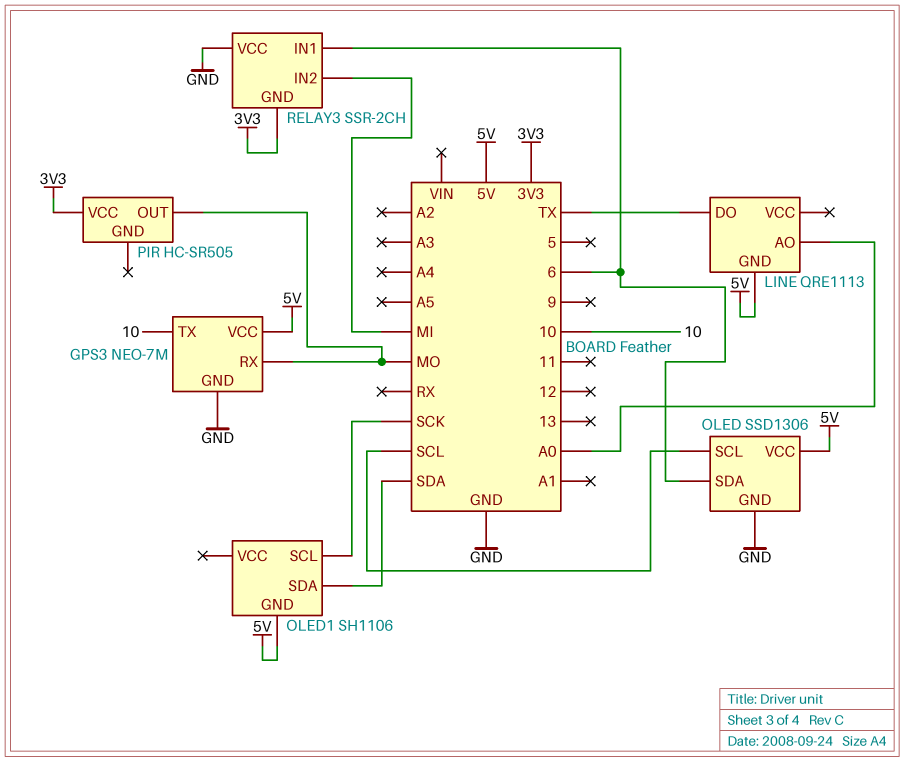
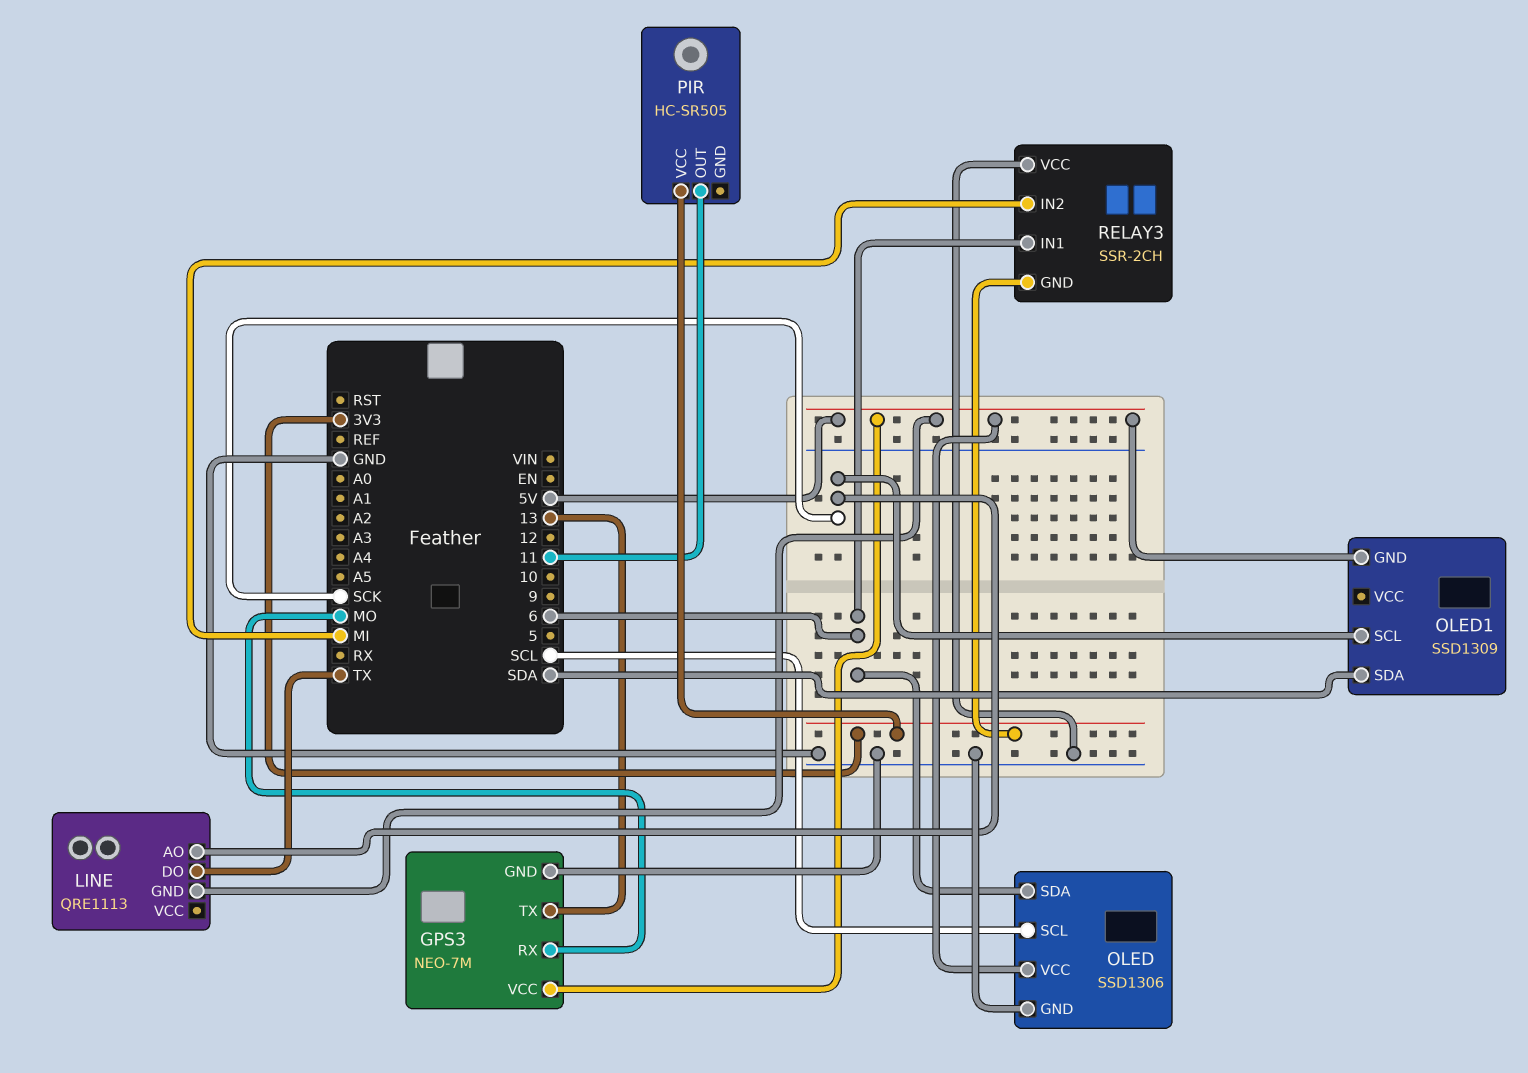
GPS3 pin TX: 10 -> 13
LINE pin AO: A0 -> SCK
OLED1: SH1106 -> SSD1309
PIR pin OUT: MO -> 11

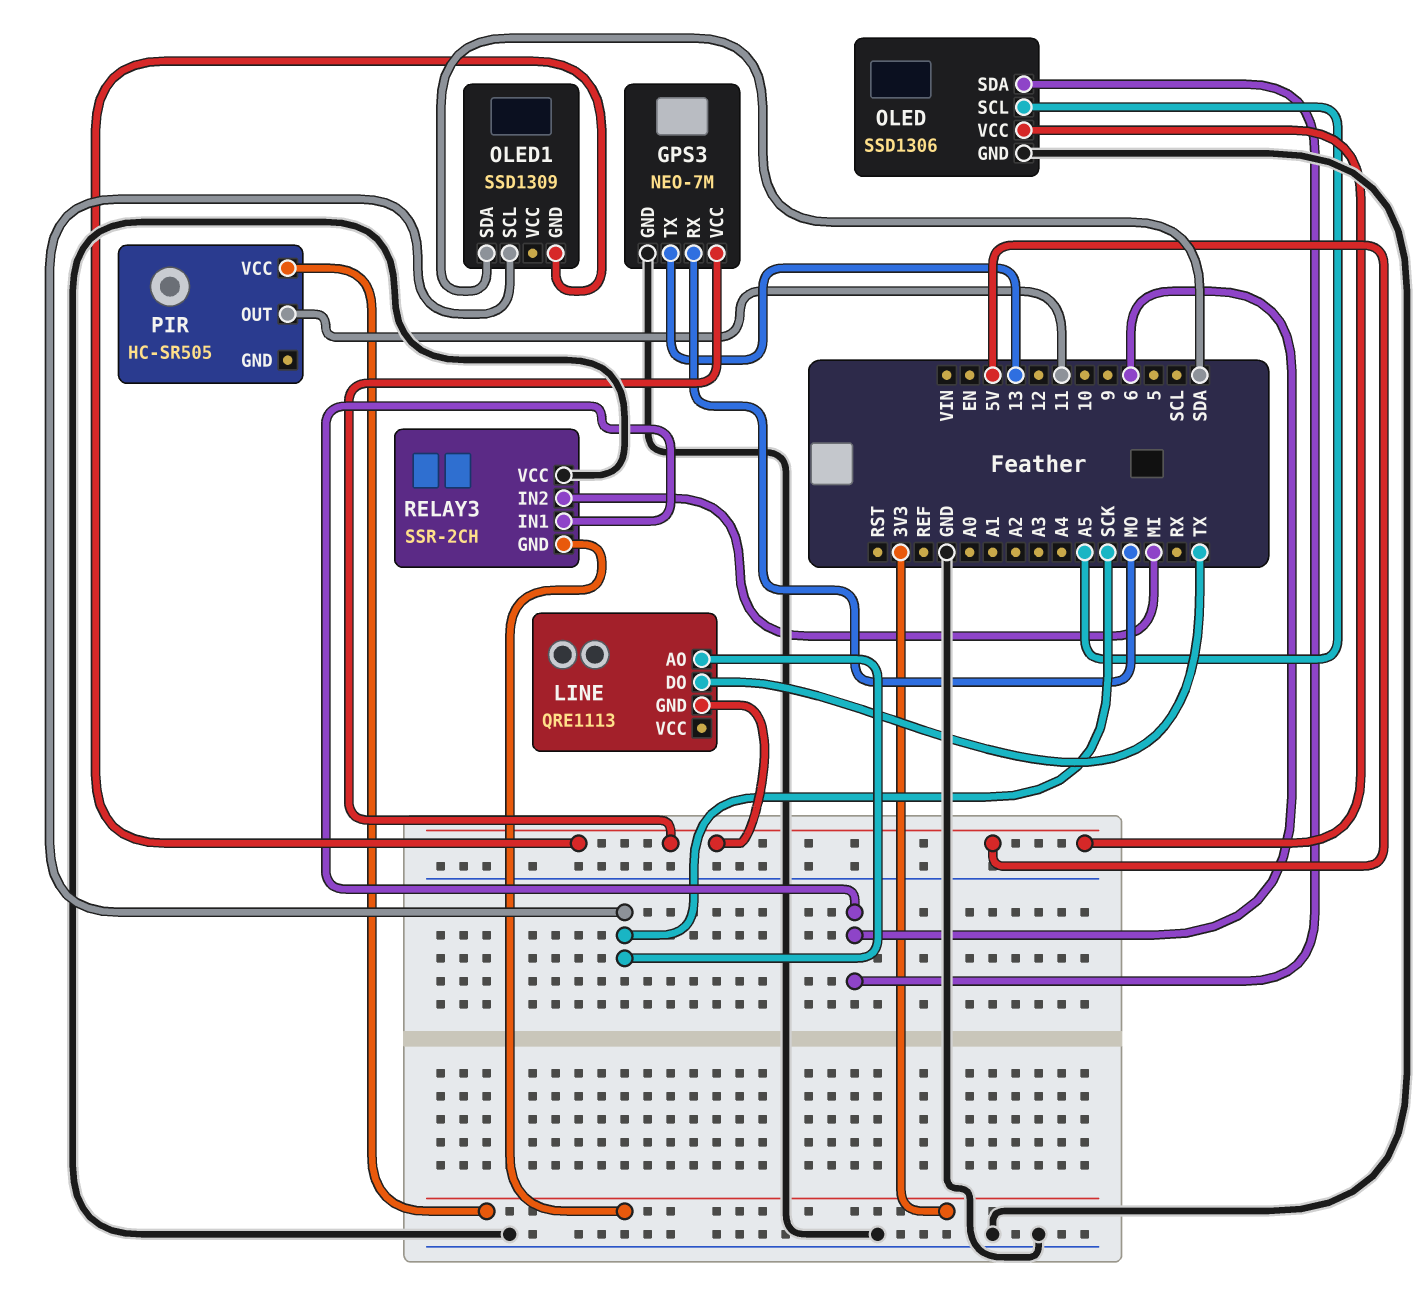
OLED pin SCL: SCL -> A5

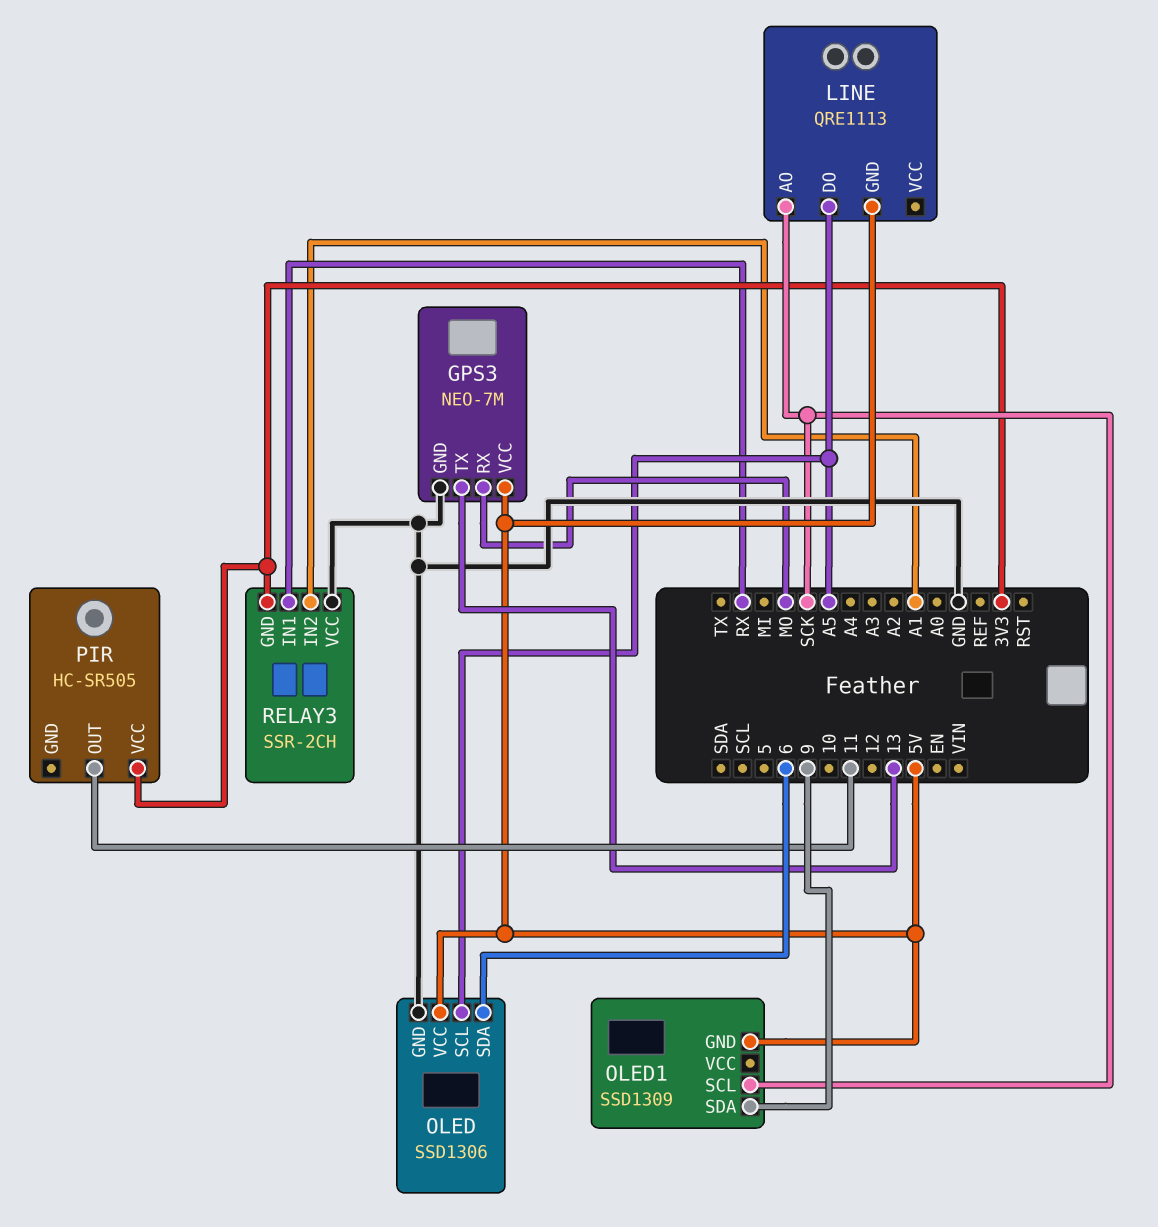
LINE pin DO: TX -> A5
OLED1 pin SDA: SDA -> 9
RELAY3 pin IN1: 6 -> RX
RELAY3 pin IN2: MI -> A1

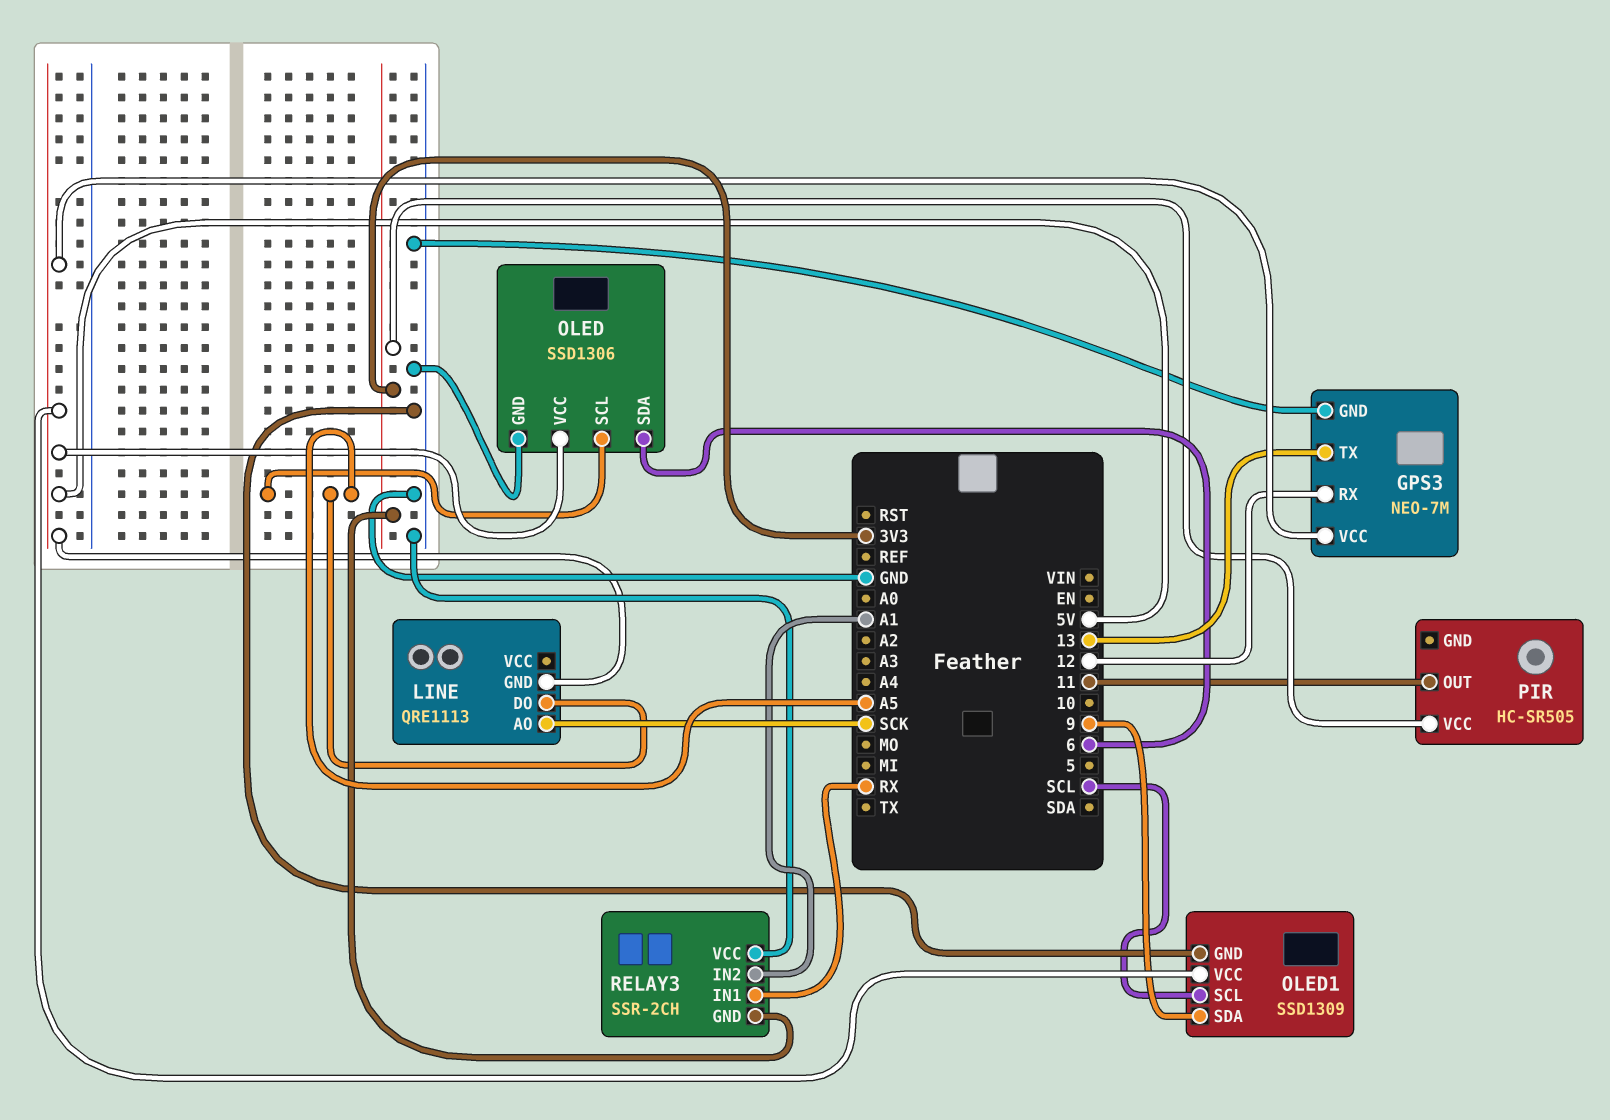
GPS3 pin RX: MO -> 12
OLED1 pin GND: 5V -> GND
OLED1 pin SCL: SCK -> SCL
OLED1 pin VCC: none -> 5V

